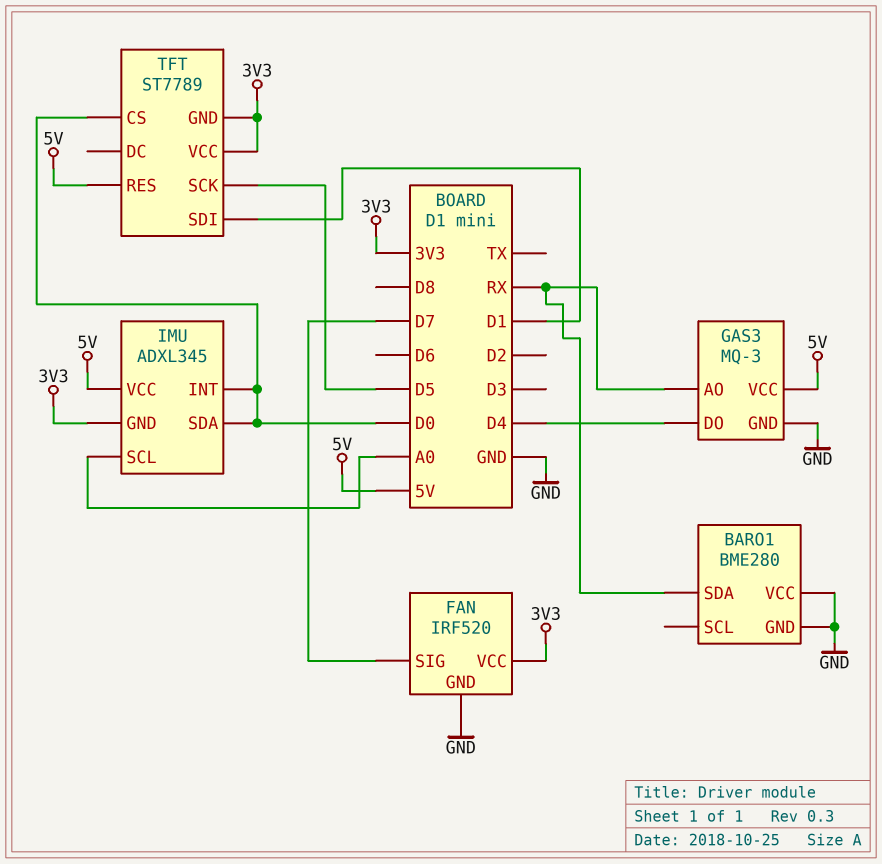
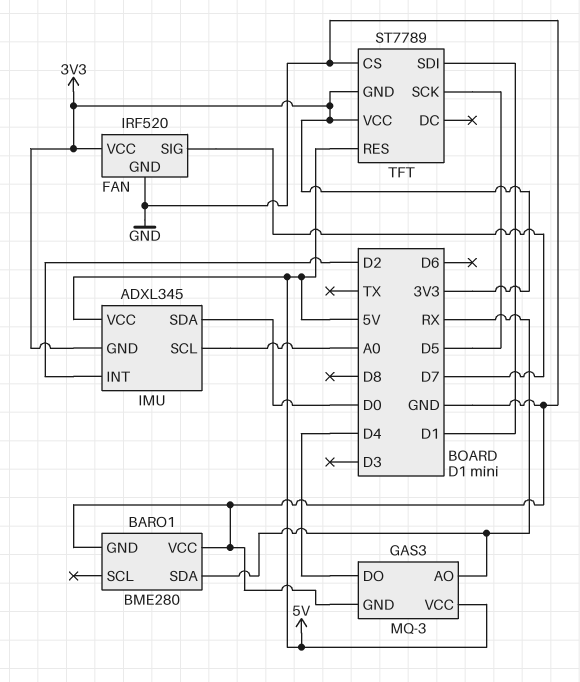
IMU pin INT: D0 -> D2
TFT pin CS: D0 -> GND

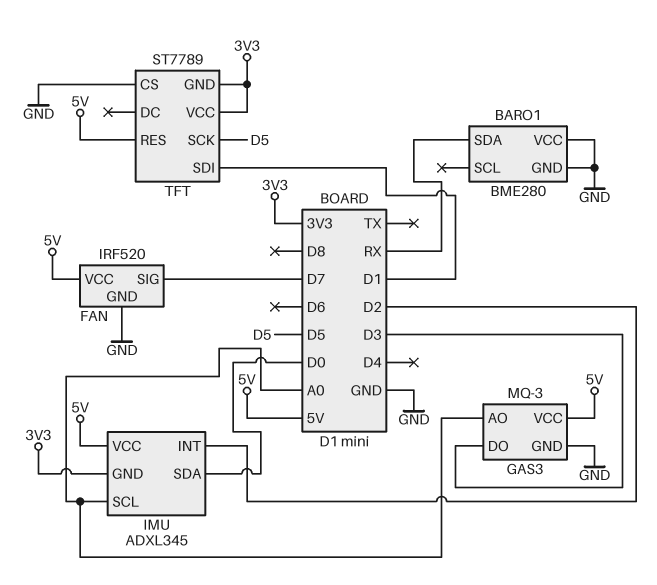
FAN pin VCC: 3V3 -> 5V
GAS3 pin AO: RX -> A0
GAS3 pin DO: D4 -> D3

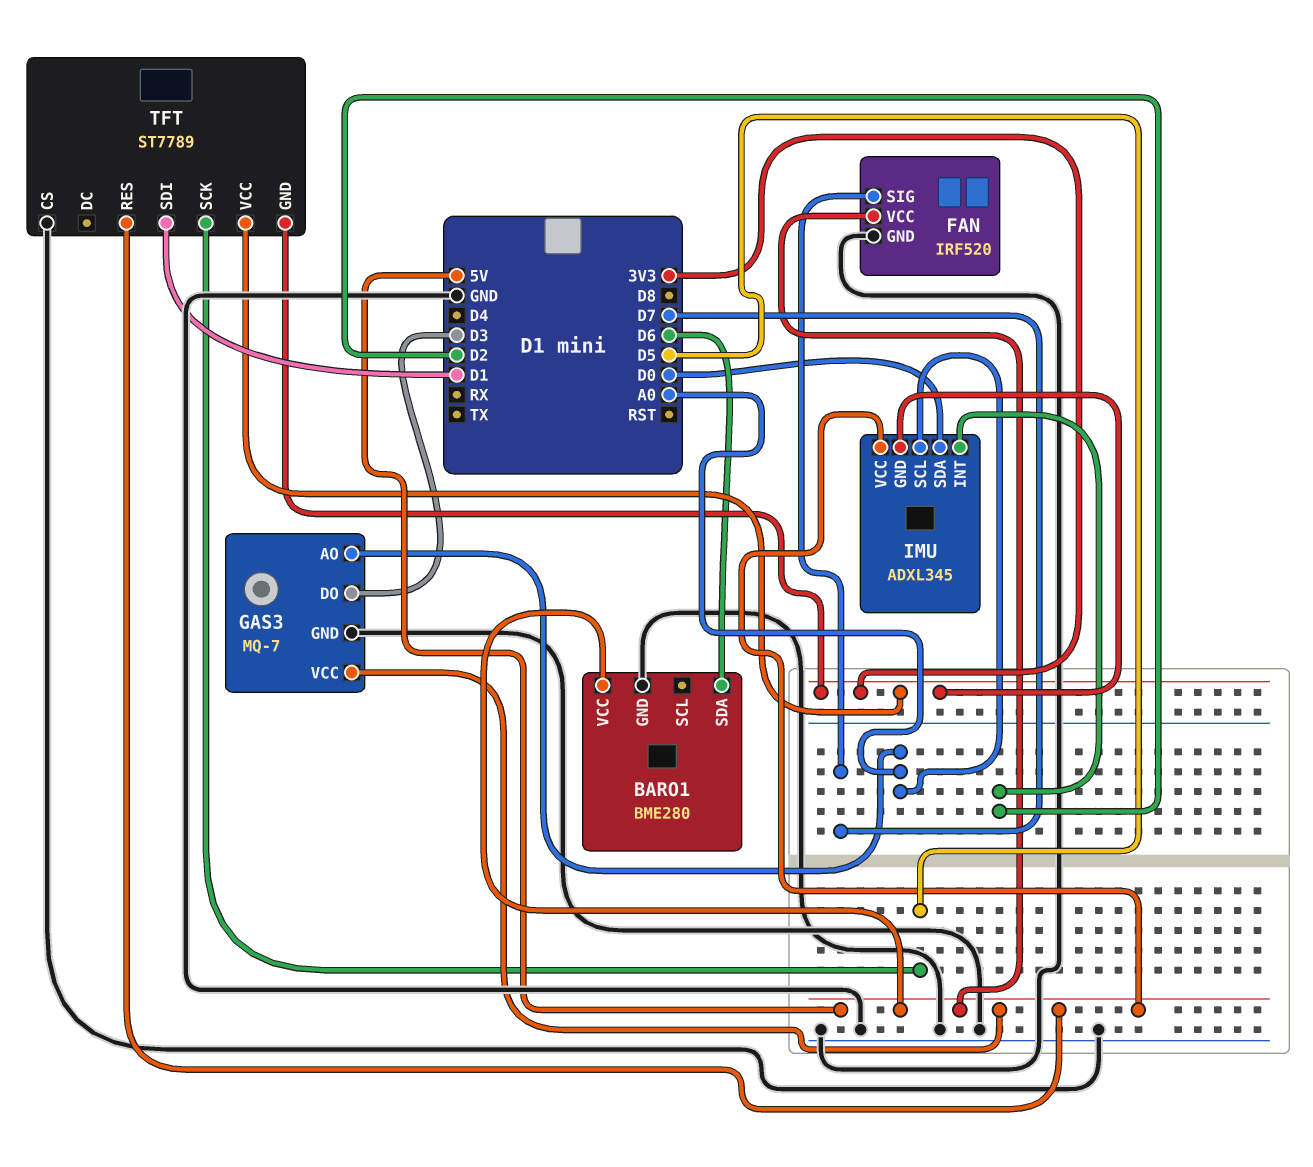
BARO1 pin SDA: RX -> D6
BARO1 pin VCC: GND -> 5V
GAS3: MQ-3 -> MQ-7

